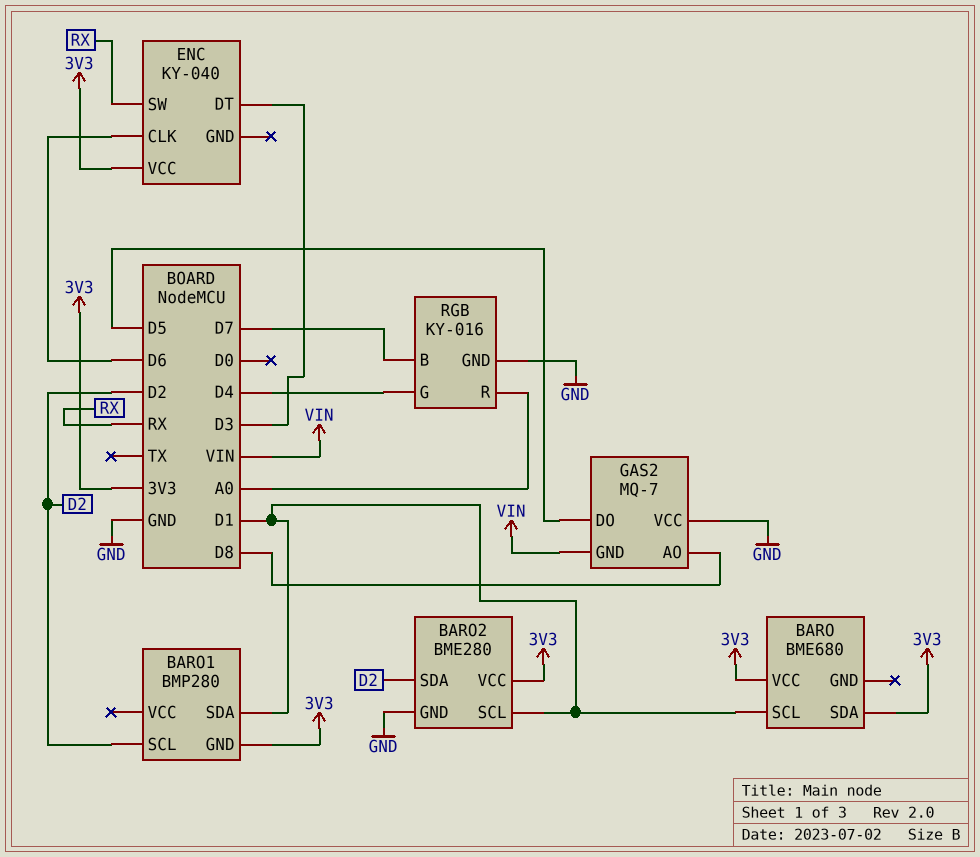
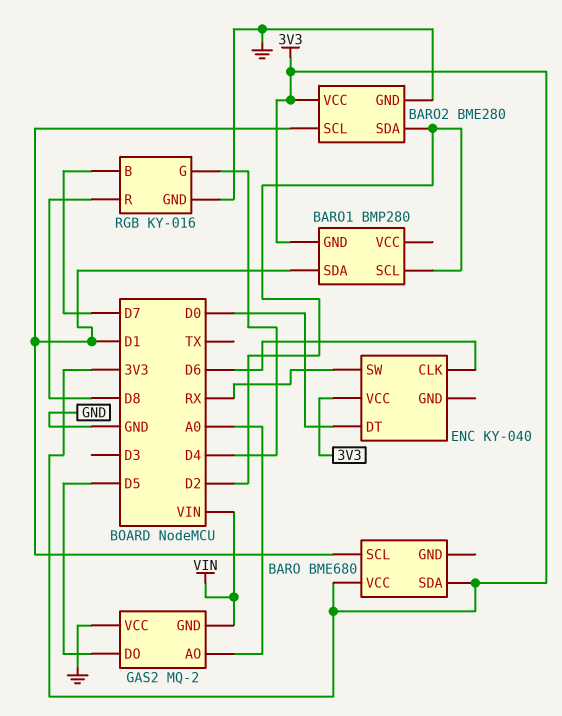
ENC pin DT: D3 -> D0
GAS2: MQ-7 -> MQ-2
GAS2 pin AO: D8 -> A0
RGB pin R: A0 -> D8

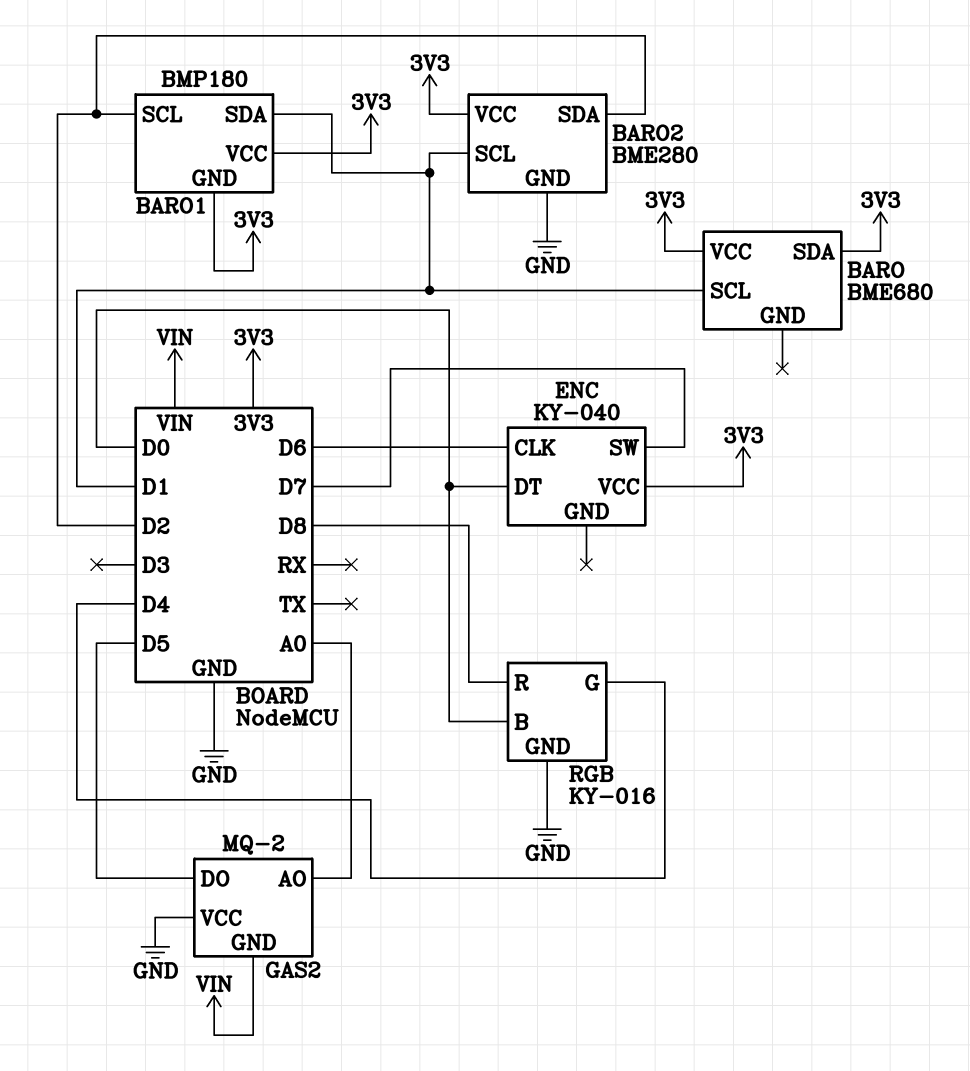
BARO1: BMP280 -> BMP180
BARO1 pin VCC: none -> 3V3
ENC pin SW: RX -> D7
RGB pin B: D7 -> D0

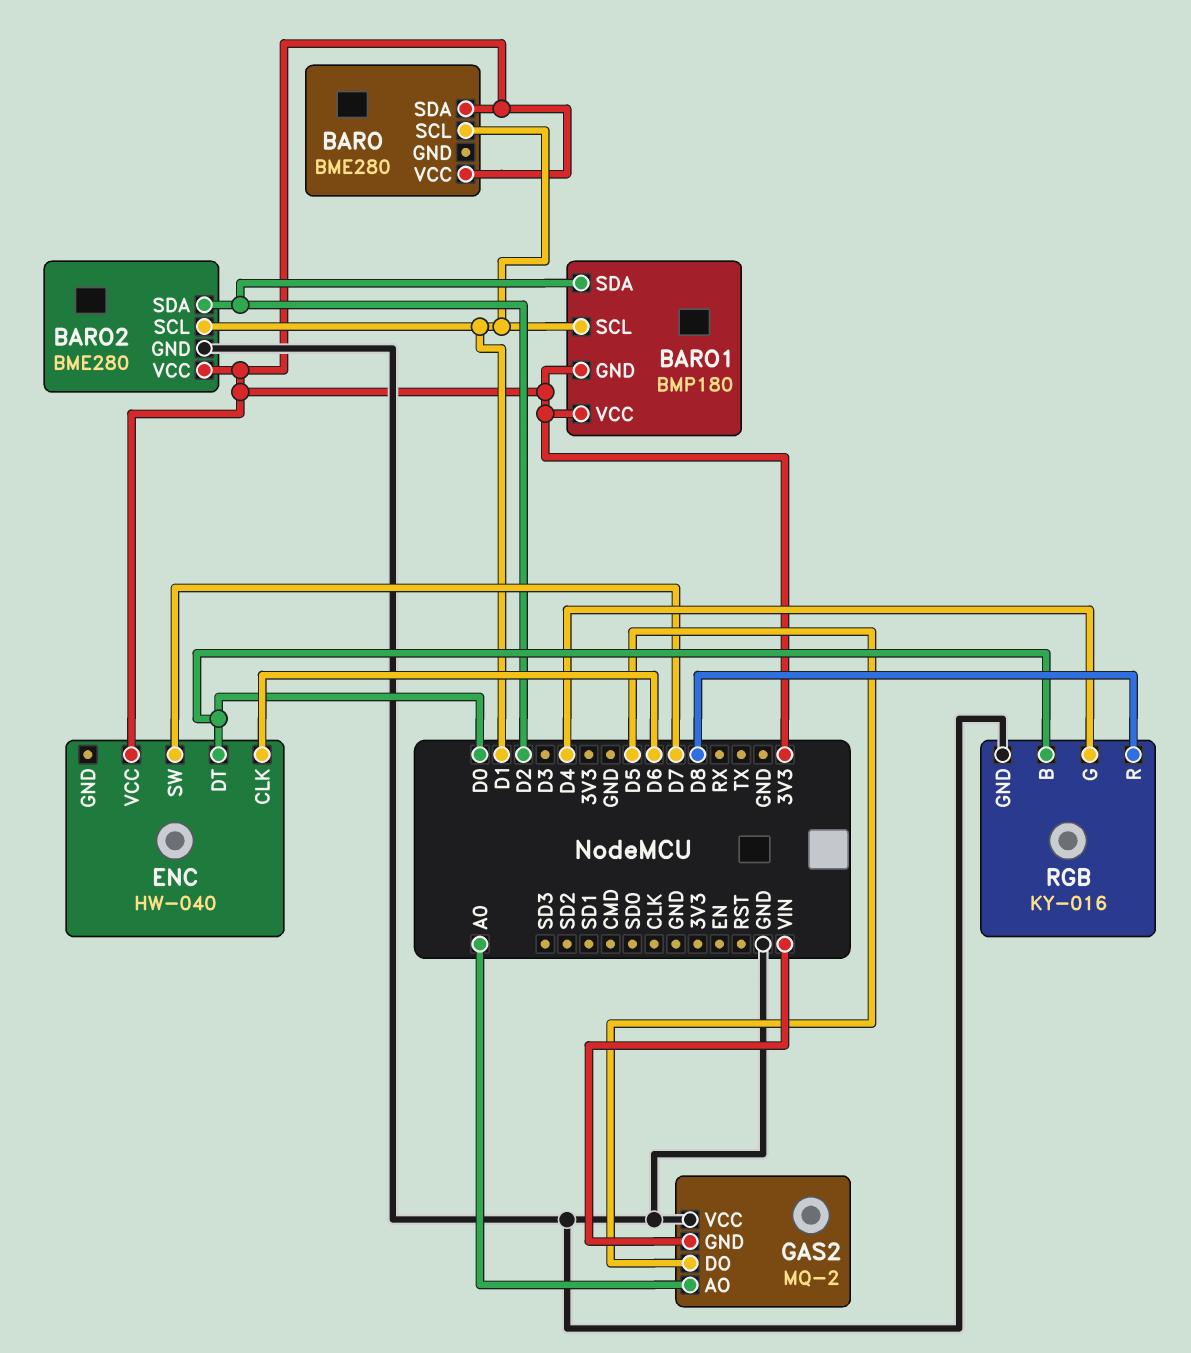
BARO: BME680 -> BME280
BARO1 pin SCL: D2 -> D1
BARO1 pin SDA: D1 -> D2
ENC: KY-040 -> HW-040

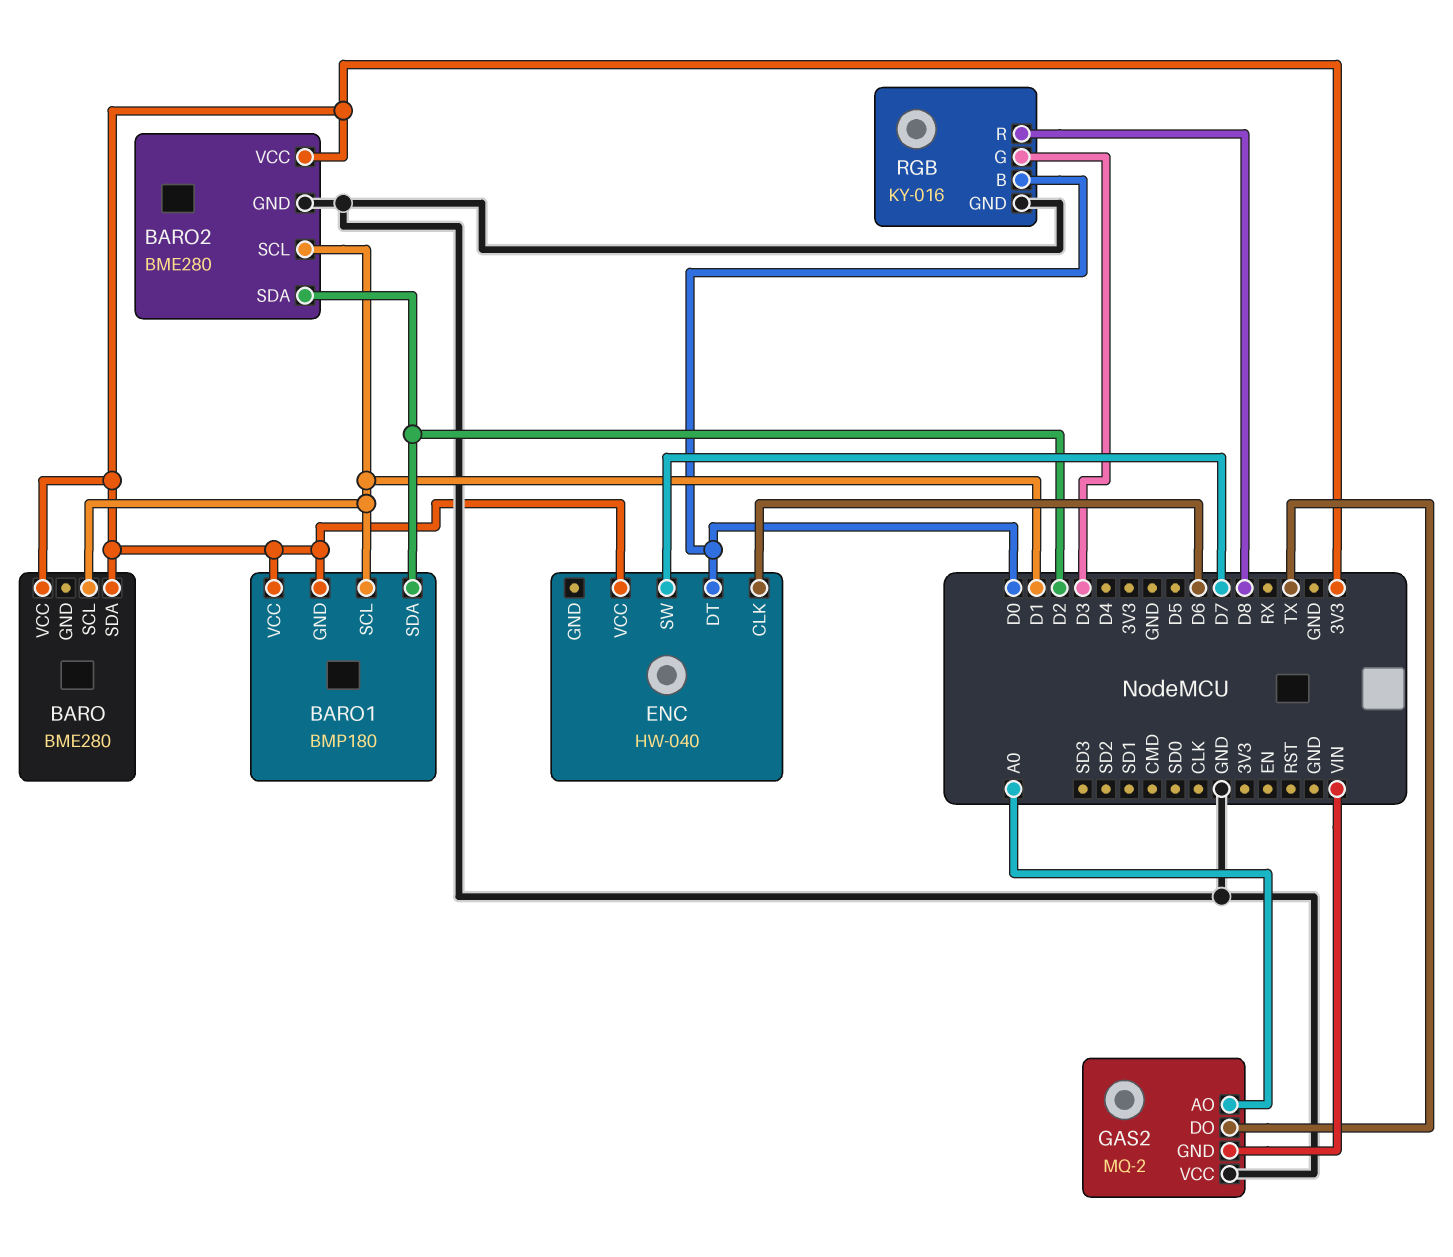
GAS2 pin DO: D5 -> TX
RGB pin G: D4 -> D3

